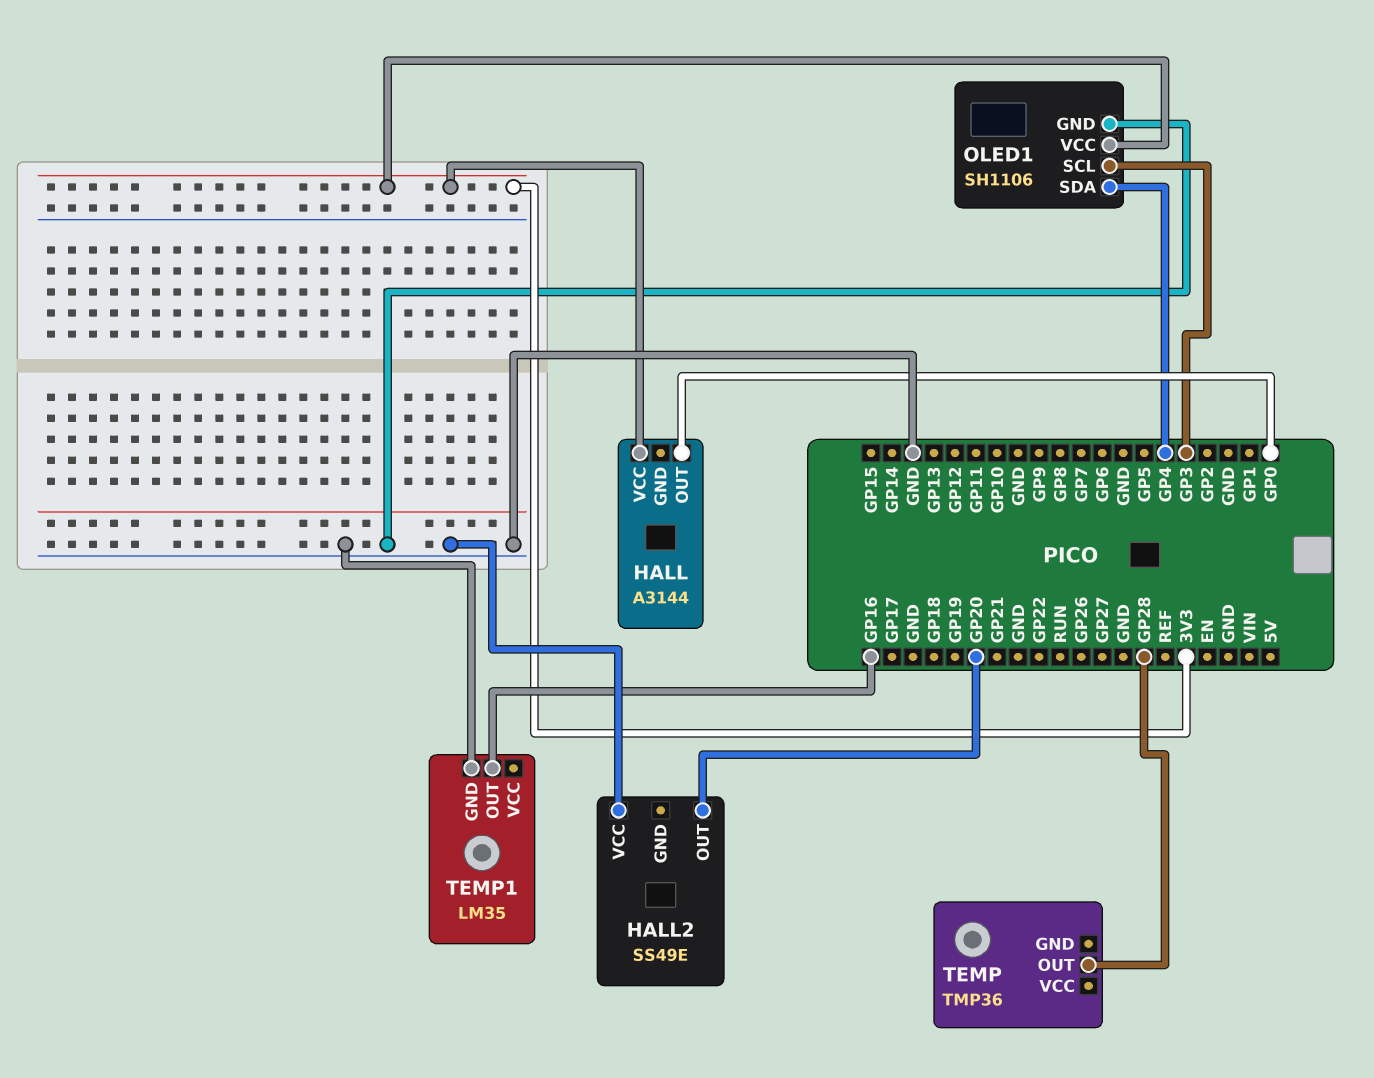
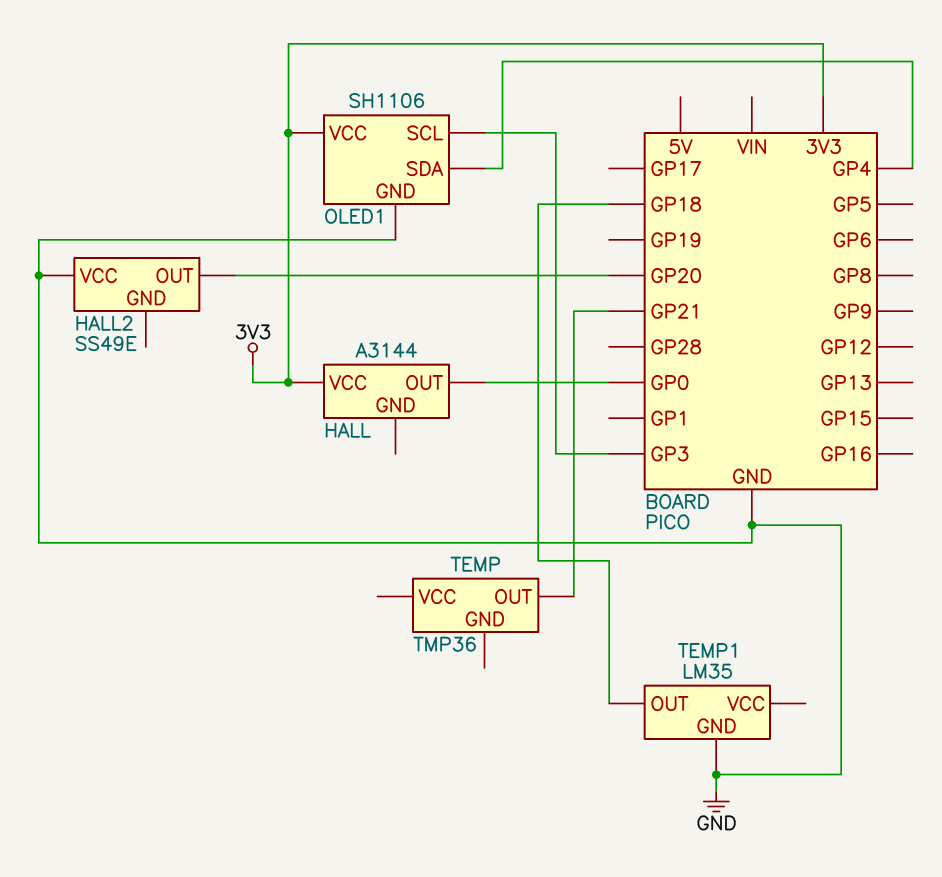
TEMP pin OUT: GP28 -> GP21
TEMP1 pin OUT: GP16 -> GP18

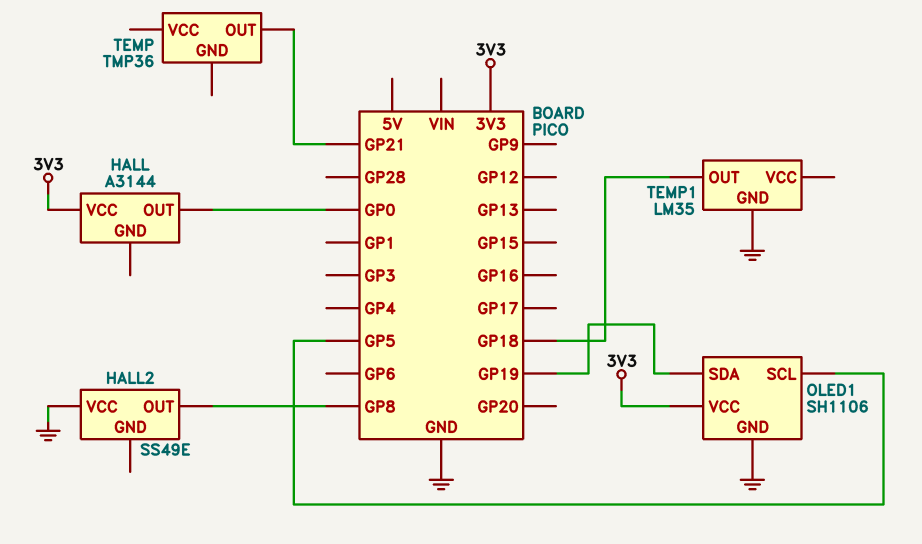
HALL2 pin OUT: GP20 -> GP8
OLED1 pin SCL: GP3 -> GP5
OLED1 pin SDA: GP4 -> GP19

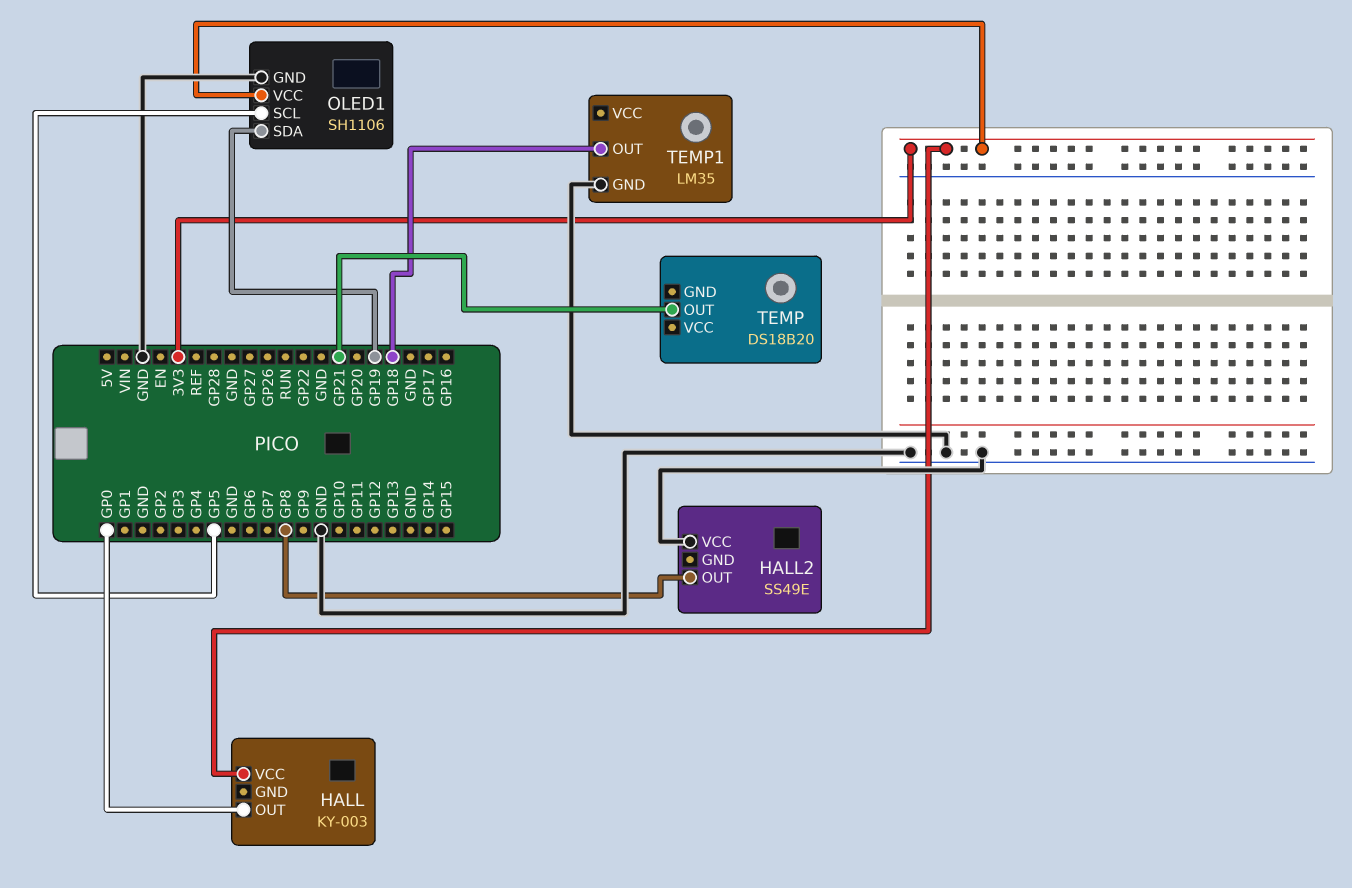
HALL: A3144 -> KY-003
TEMP: TMP36 -> DS18B20

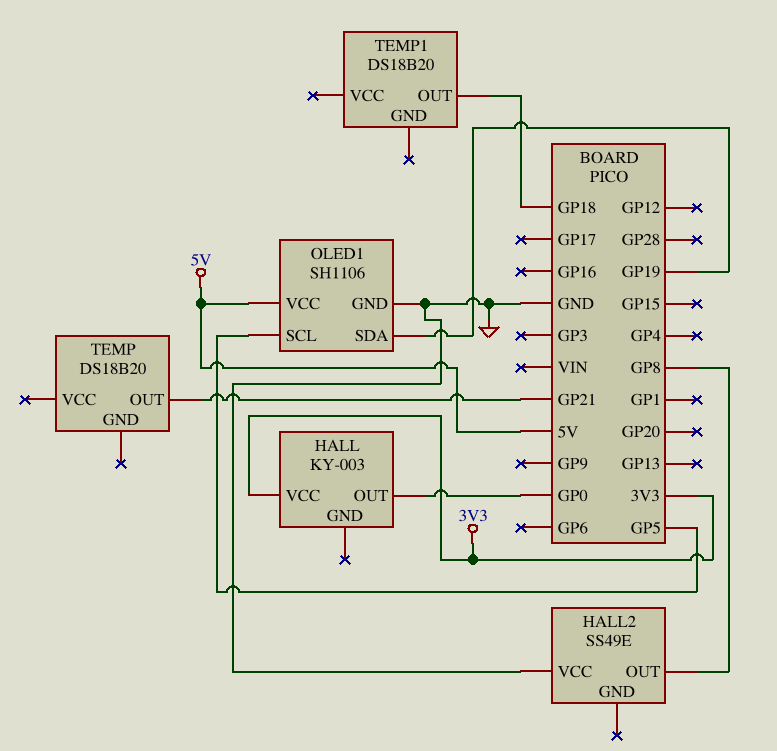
OLED1 pin VCC: 3V3 -> 5V
TEMP1: LM35 -> DS18B20
TEMP1 pin GND: GND -> none

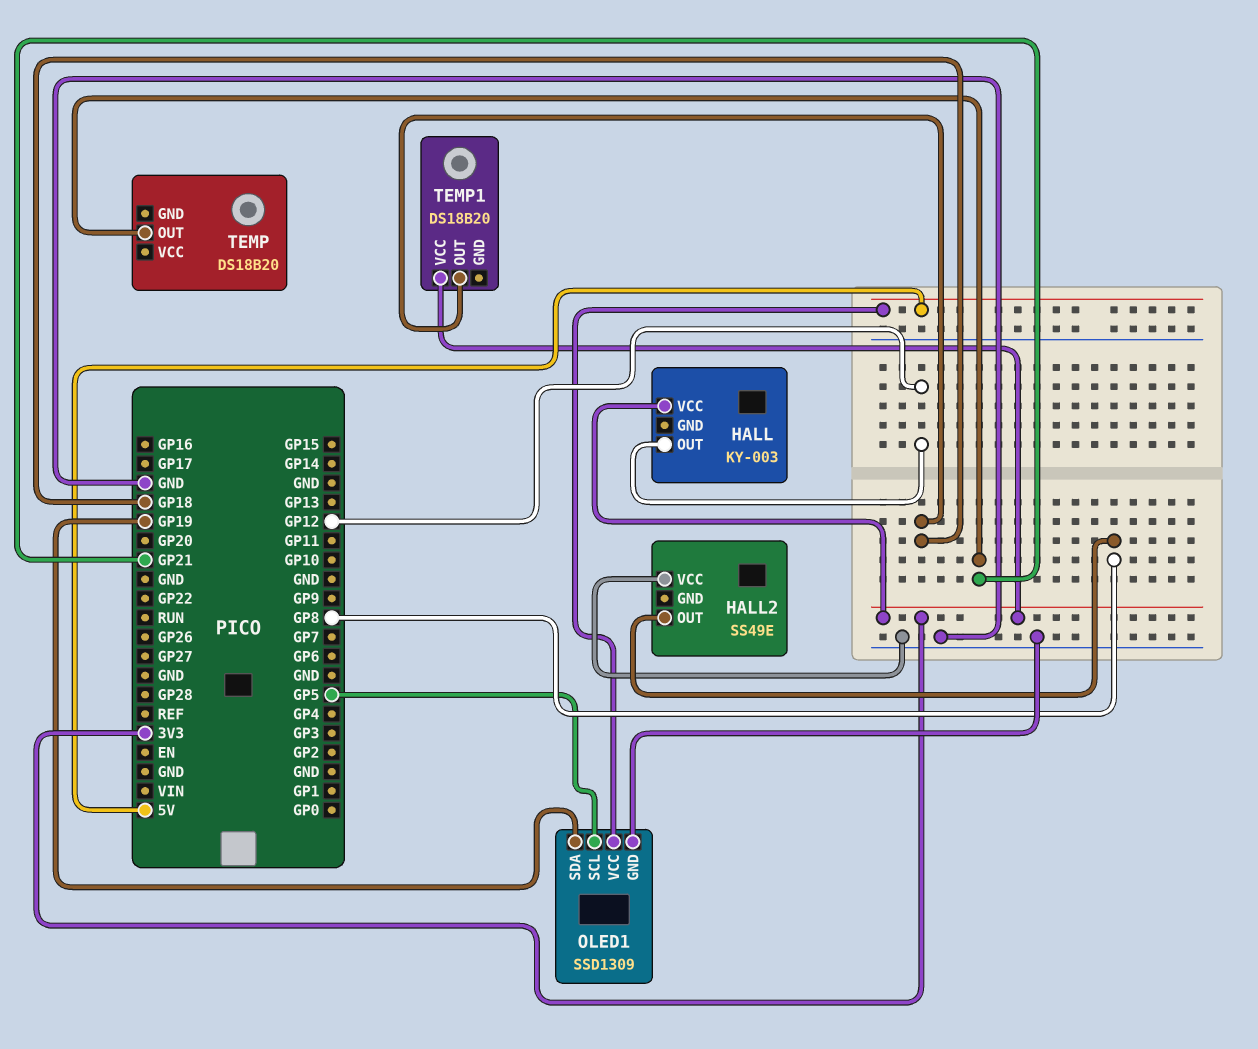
HALL pin OUT: GP0 -> GP12
OLED1: SH1106 -> SSD1309
TEMP1 pin VCC: none -> 3V3

